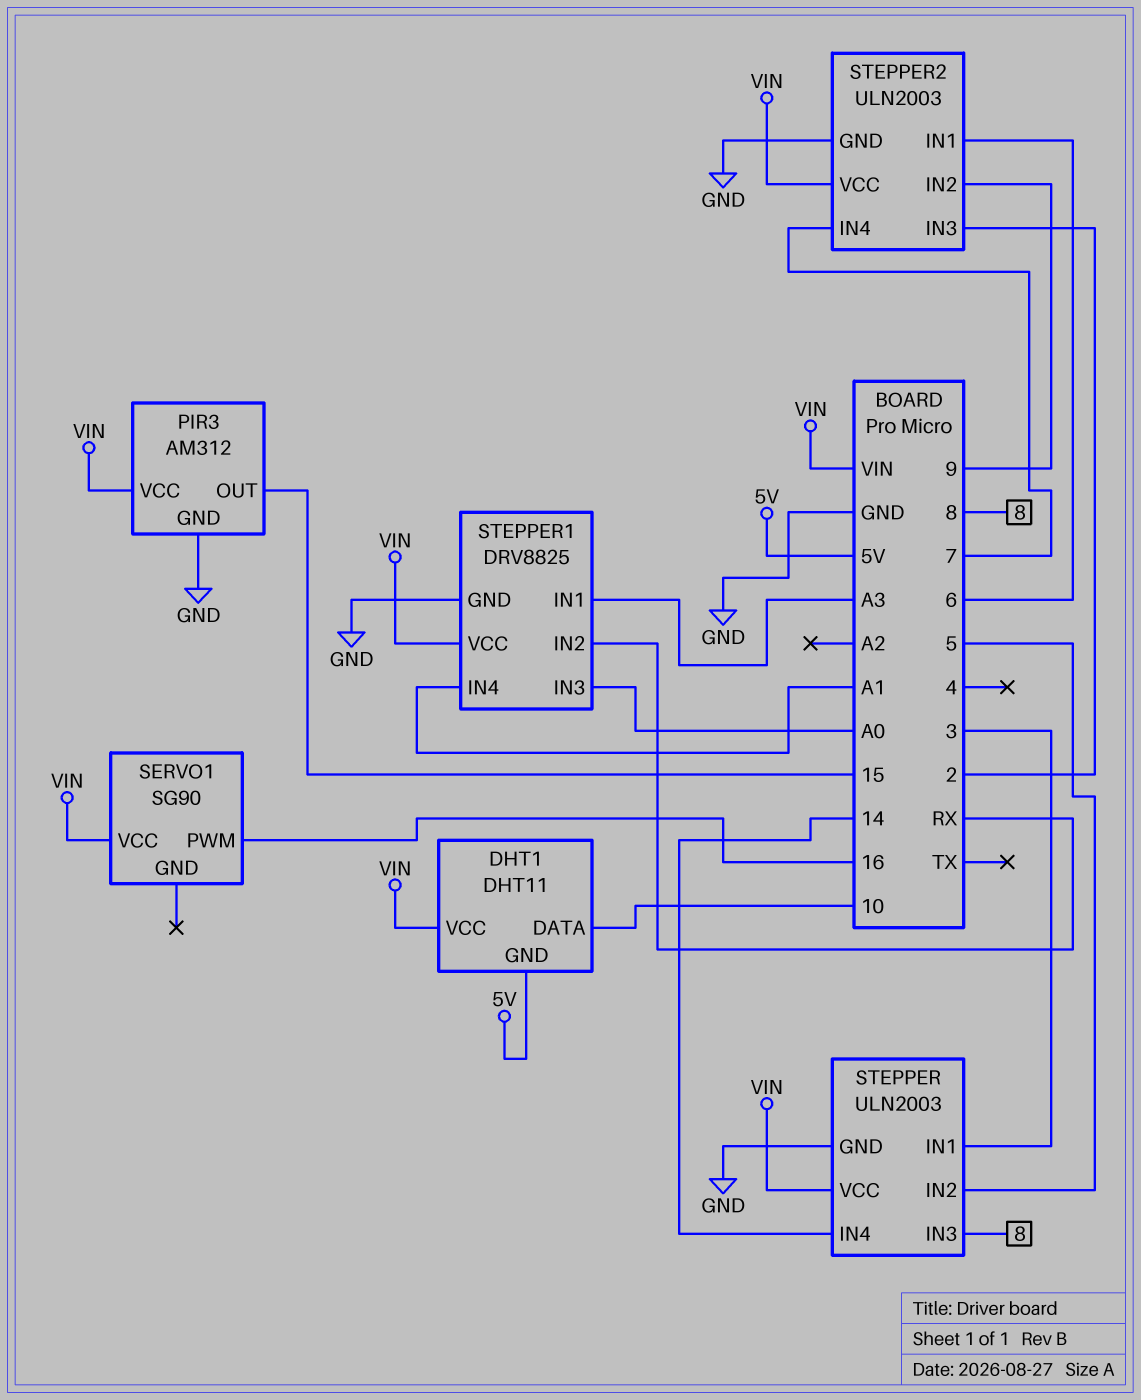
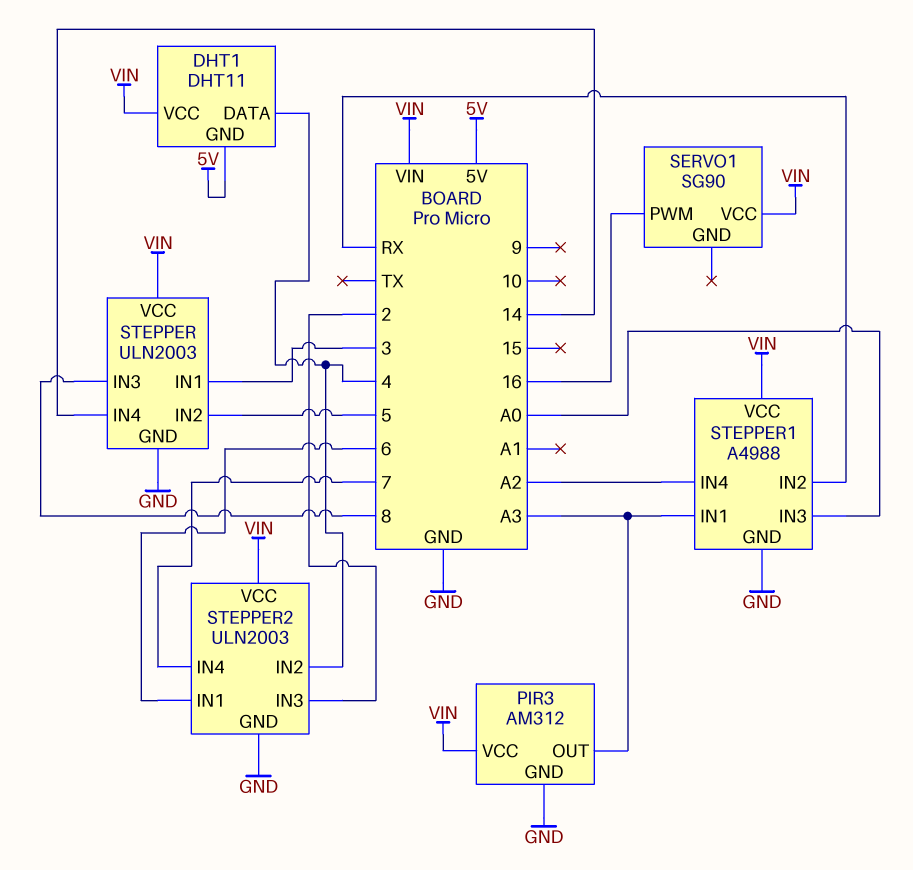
DHT1 pin DATA: 10 -> 4
PIR3 pin OUT: 15 -> A3
STEPPER1: DRV8825 -> A4988
STEPPER1 pin IN4: A1 -> A2
STEPPER2 pin IN2: 9 -> 4

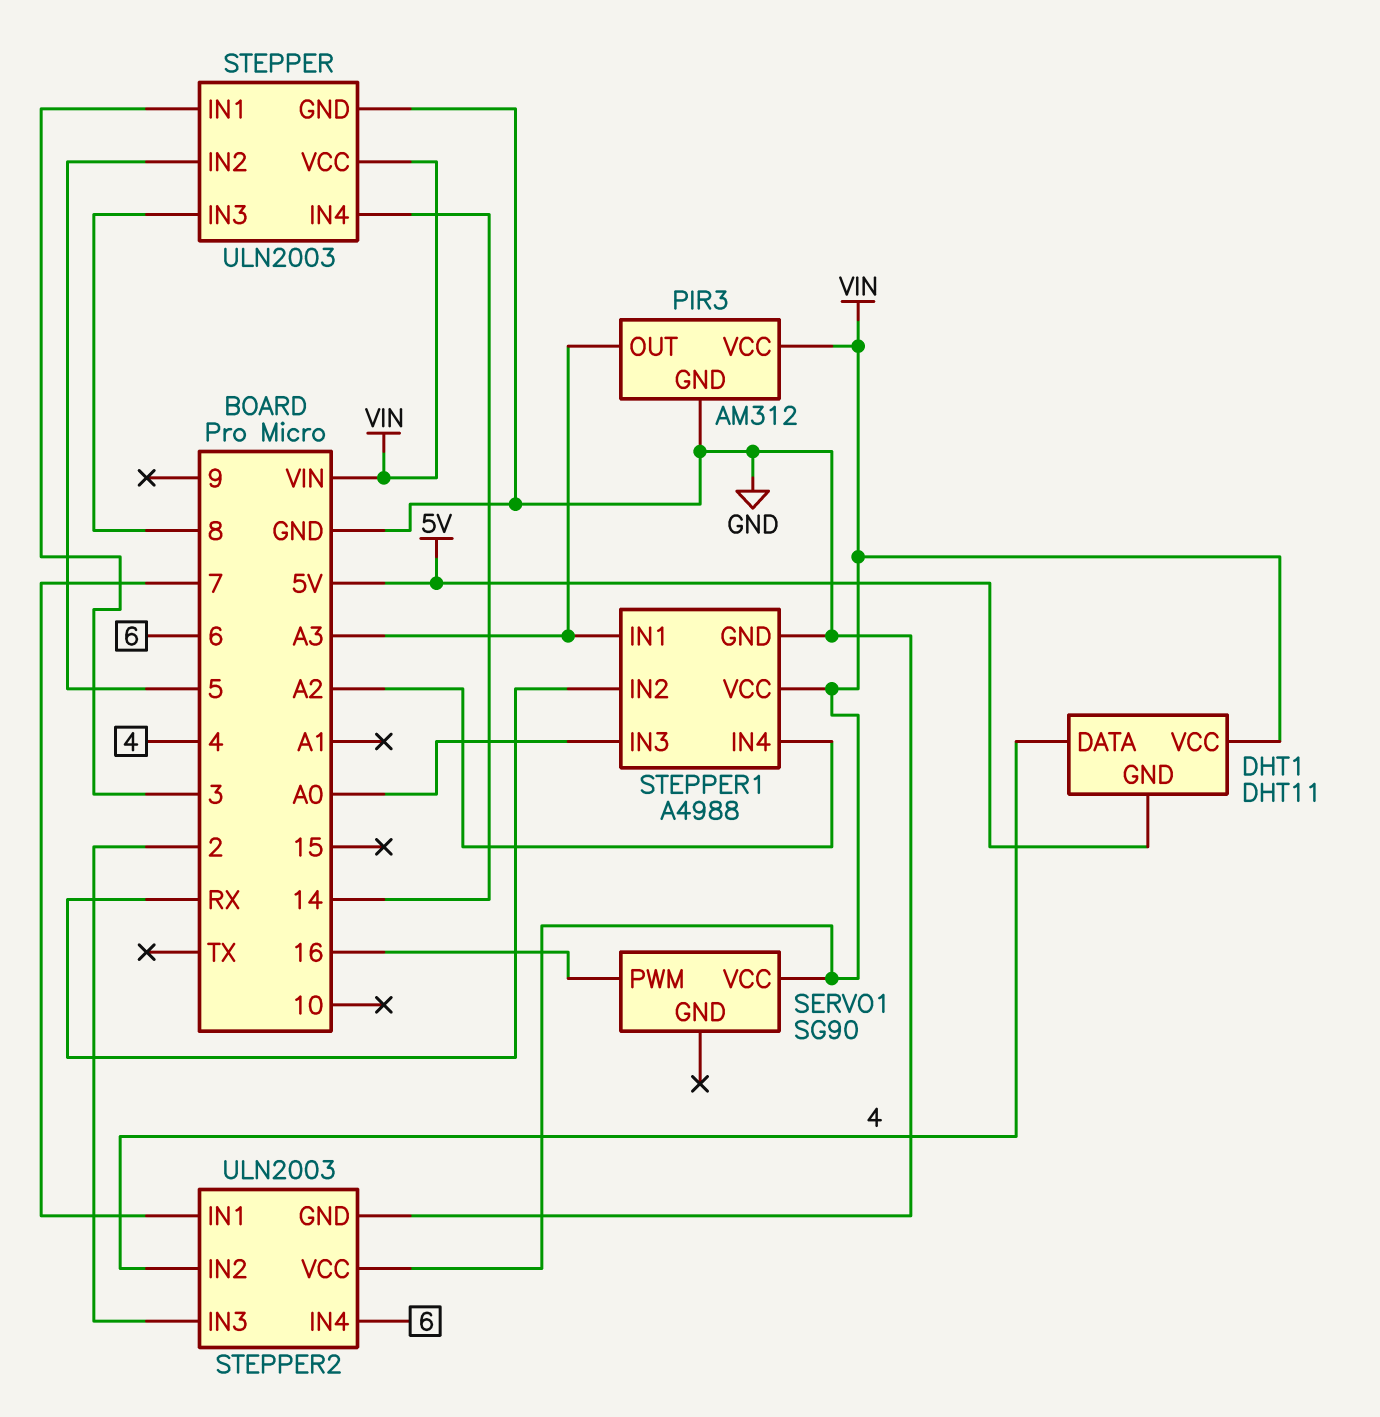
STEPPER2 pin IN1: 6 -> 7
STEPPER2 pin IN4: 7 -> 6

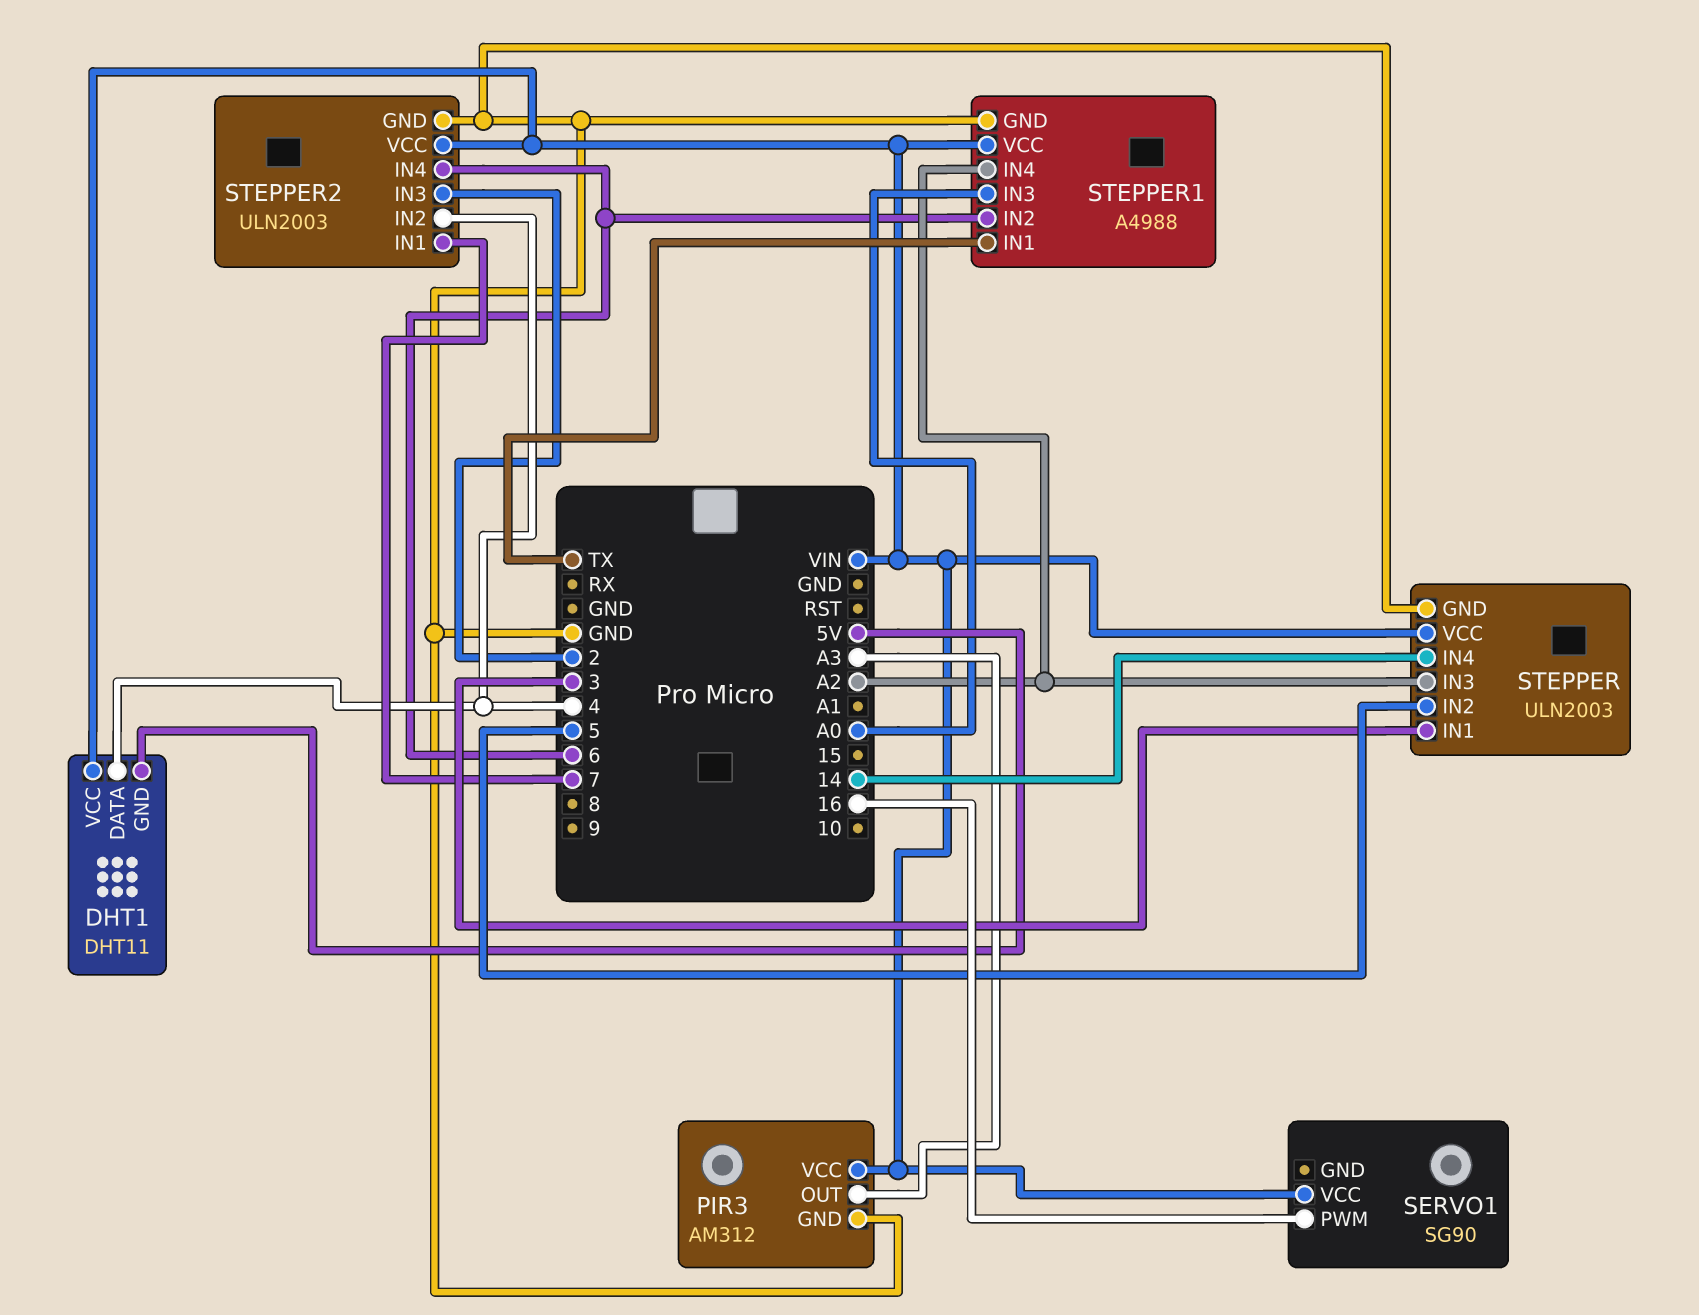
STEPPER pin IN3: 8 -> A2
STEPPER1 pin IN1: A3 -> TX
STEPPER1 pin IN2: RX -> 6

